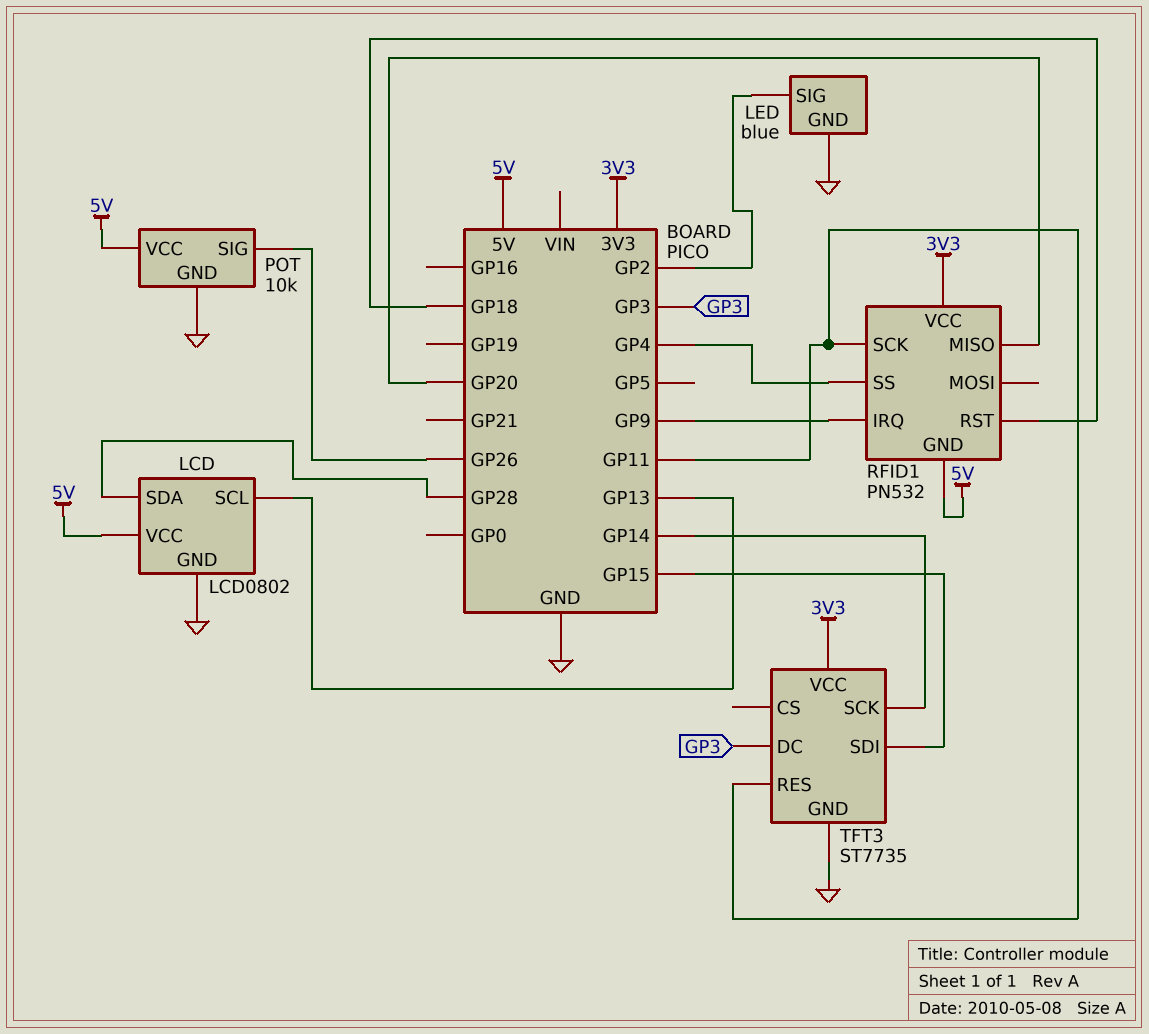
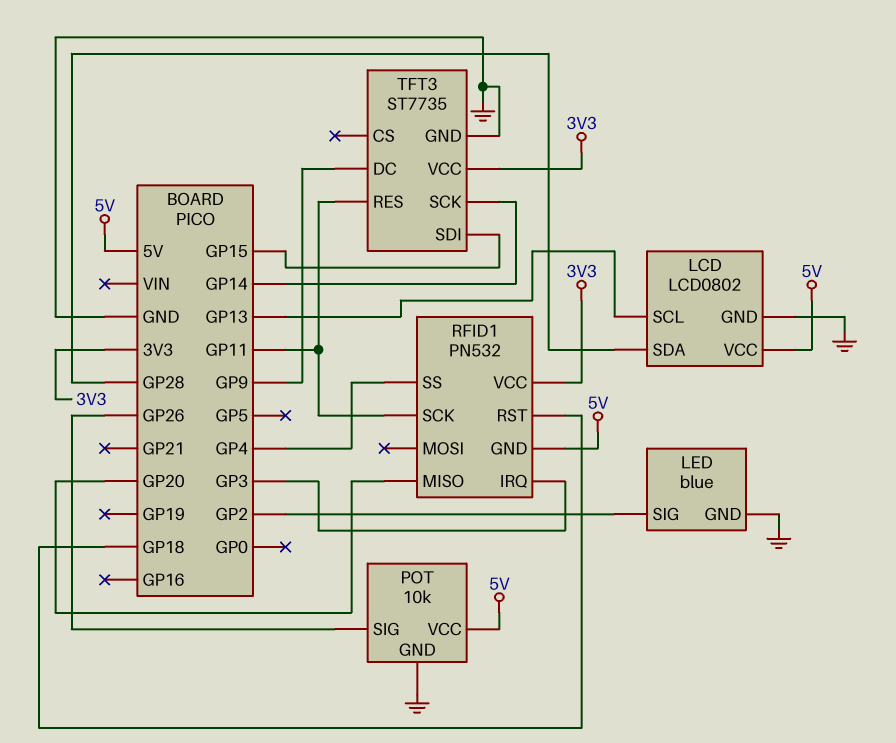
RFID1 pin IRQ: GP9 -> GP3
TFT3 pin DC: GP3 -> GP9

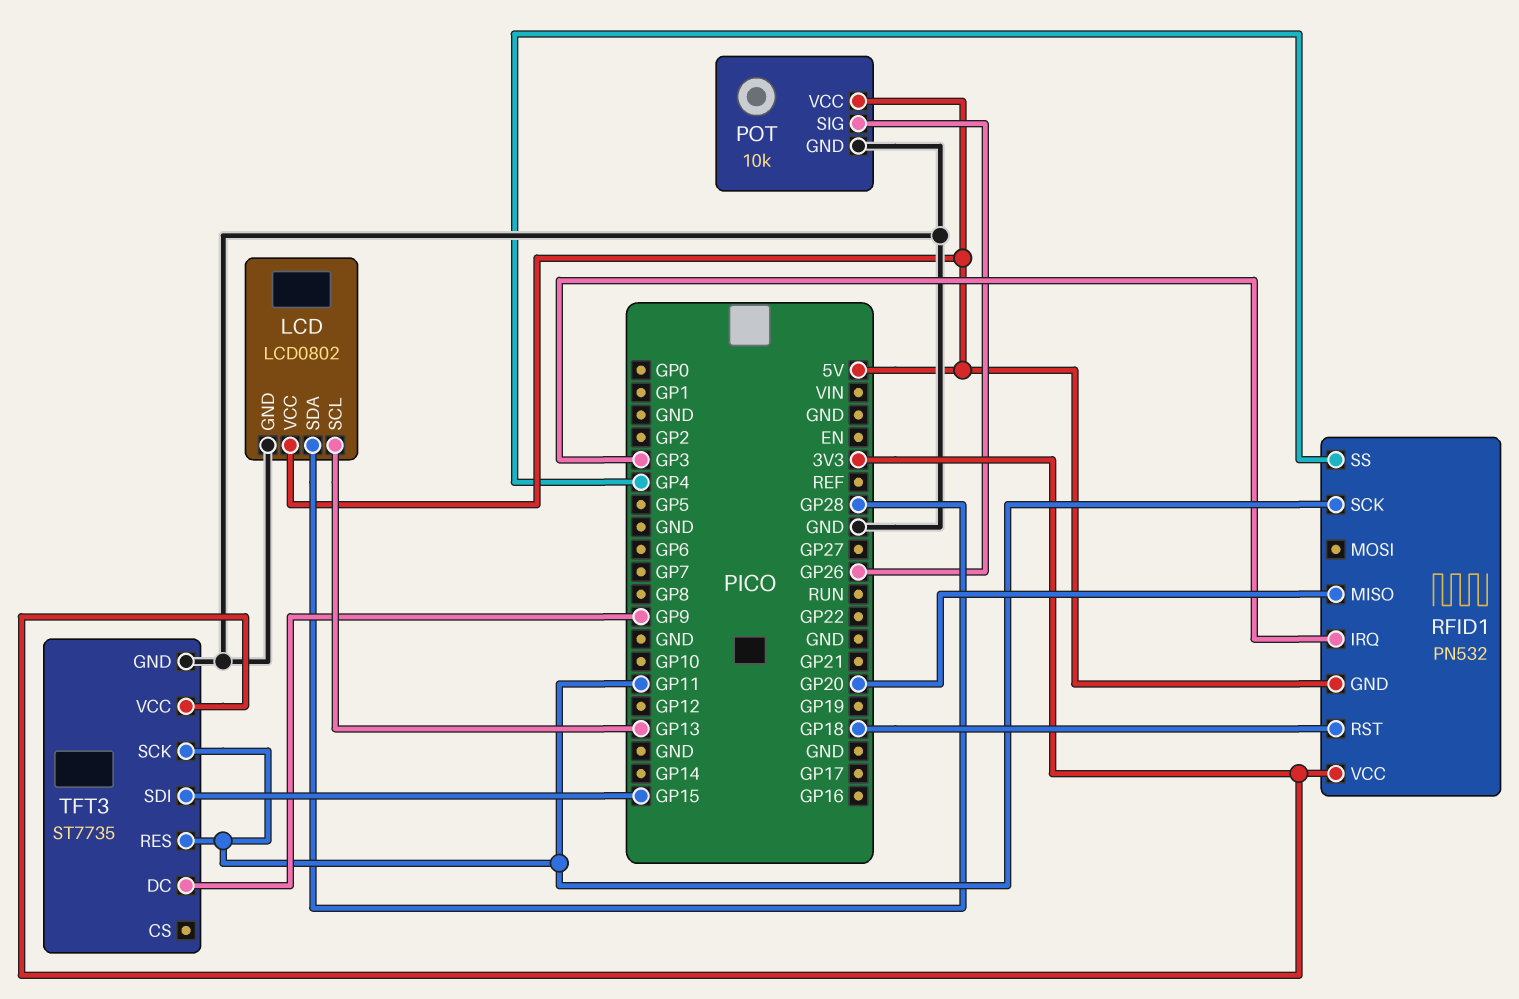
LED: blue -> none
LED pin GND: GND -> none
LED pin SIG: GP2 -> none
TFT3 pin SCK: GP14 -> GP11

